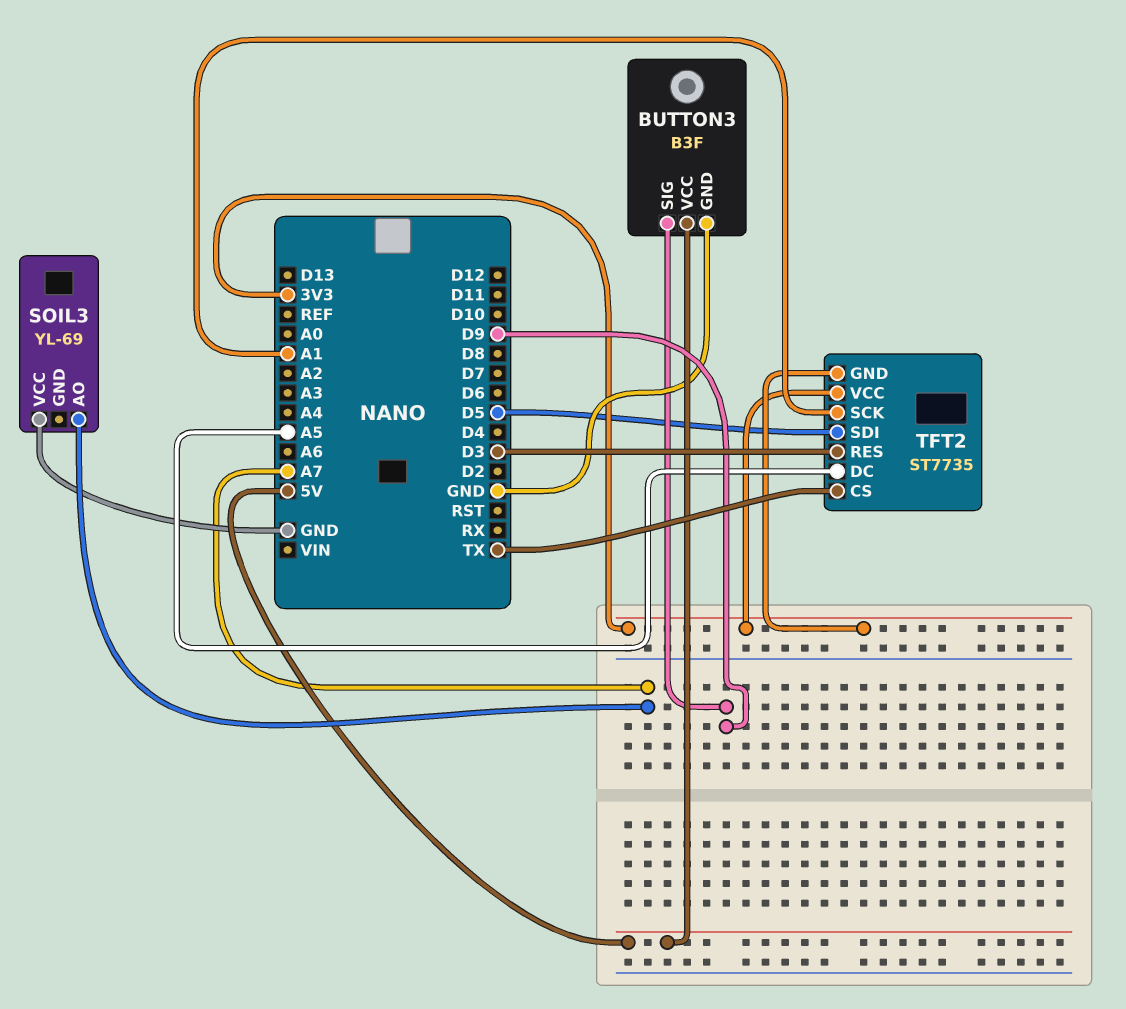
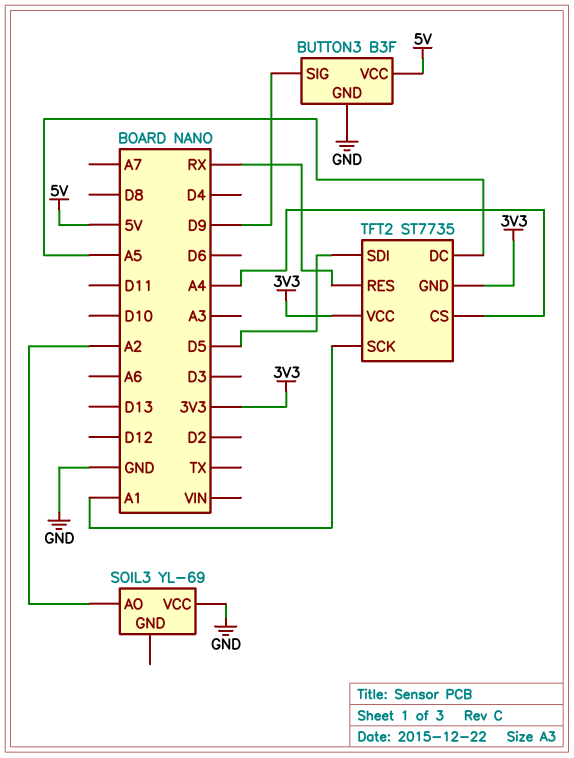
SOIL3 pin AO: A7 -> A2
TFT2 pin CS: TX -> A4
TFT2 pin RES: D3 -> RX

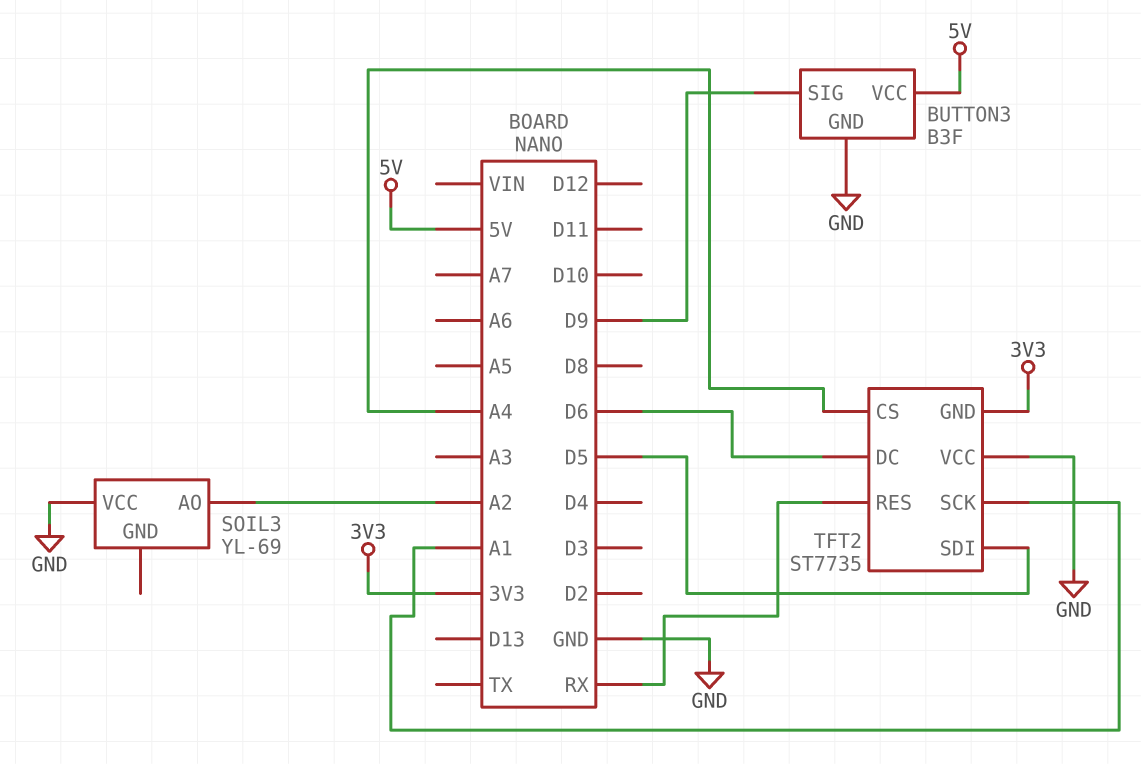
TFT2 pin DC: A5 -> D6
TFT2 pin VCC: 3V3 -> GND

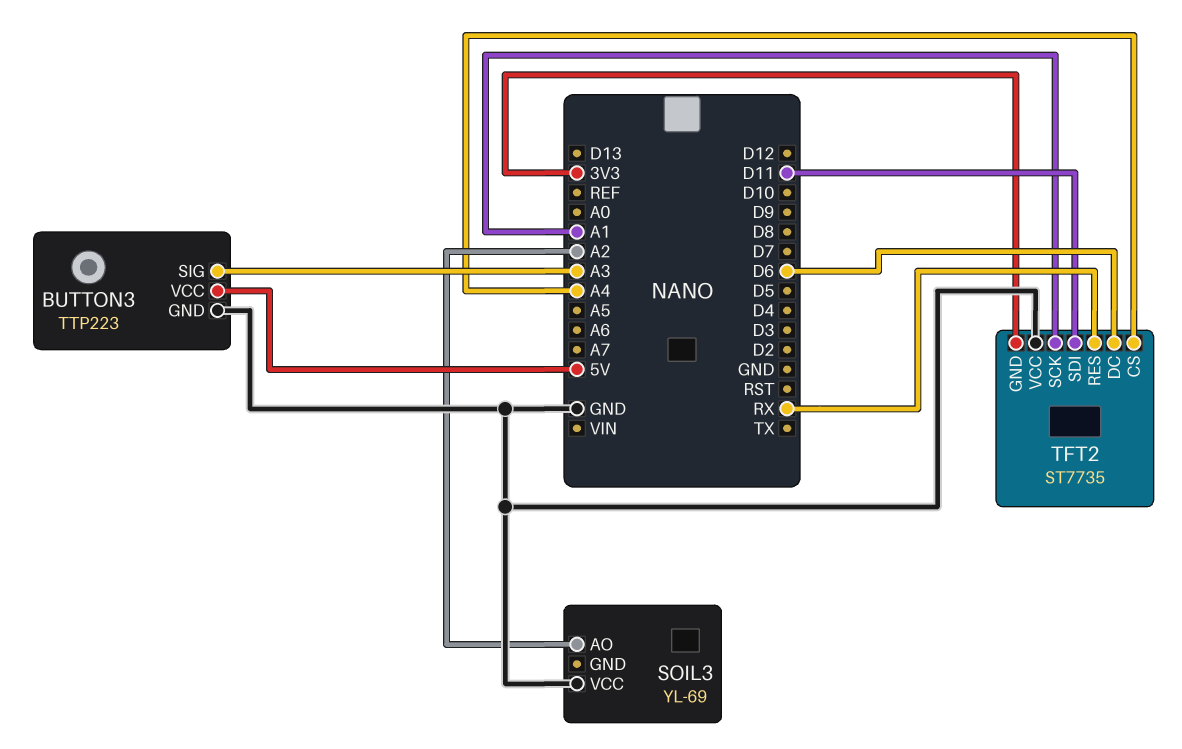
BUTTON3: B3F -> TTP223
BUTTON3 pin SIG: D9 -> A3
TFT2 pin SDI: D5 -> D11

